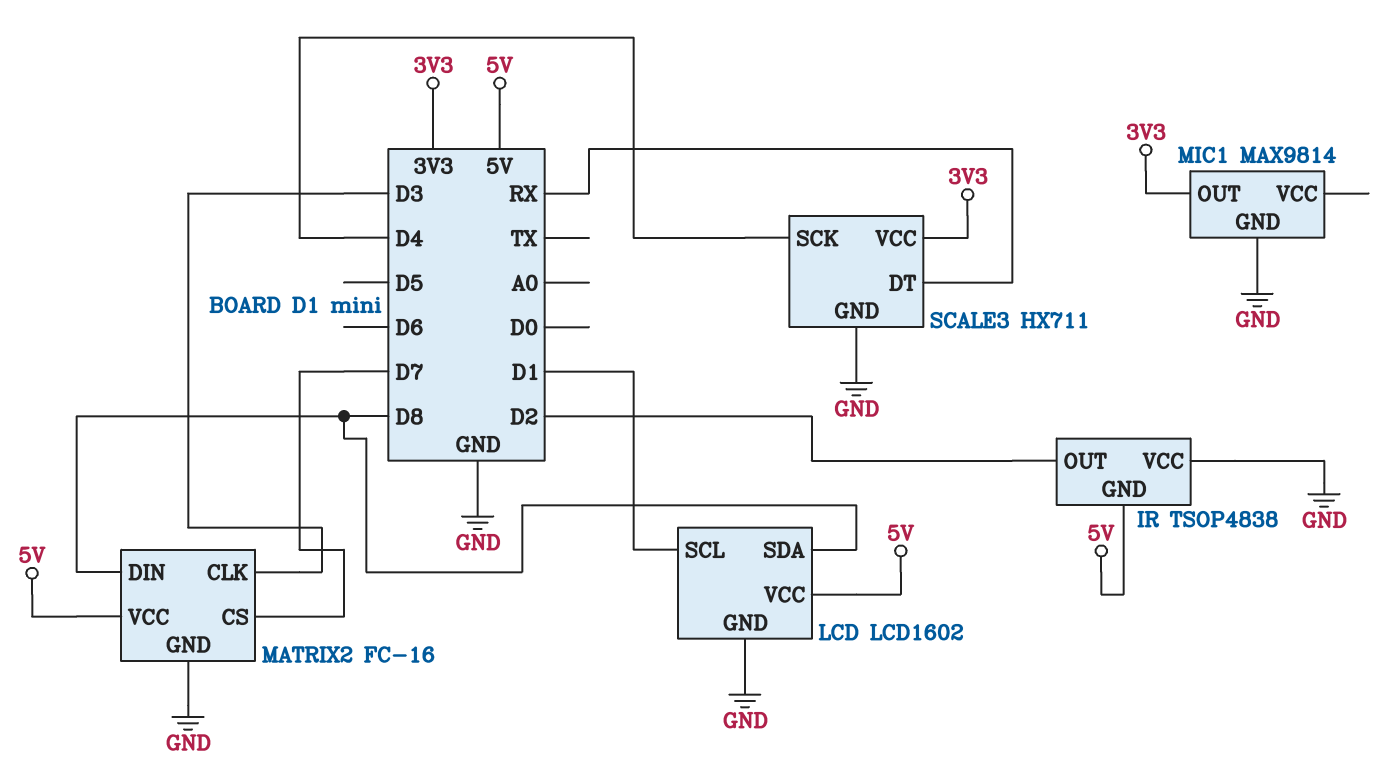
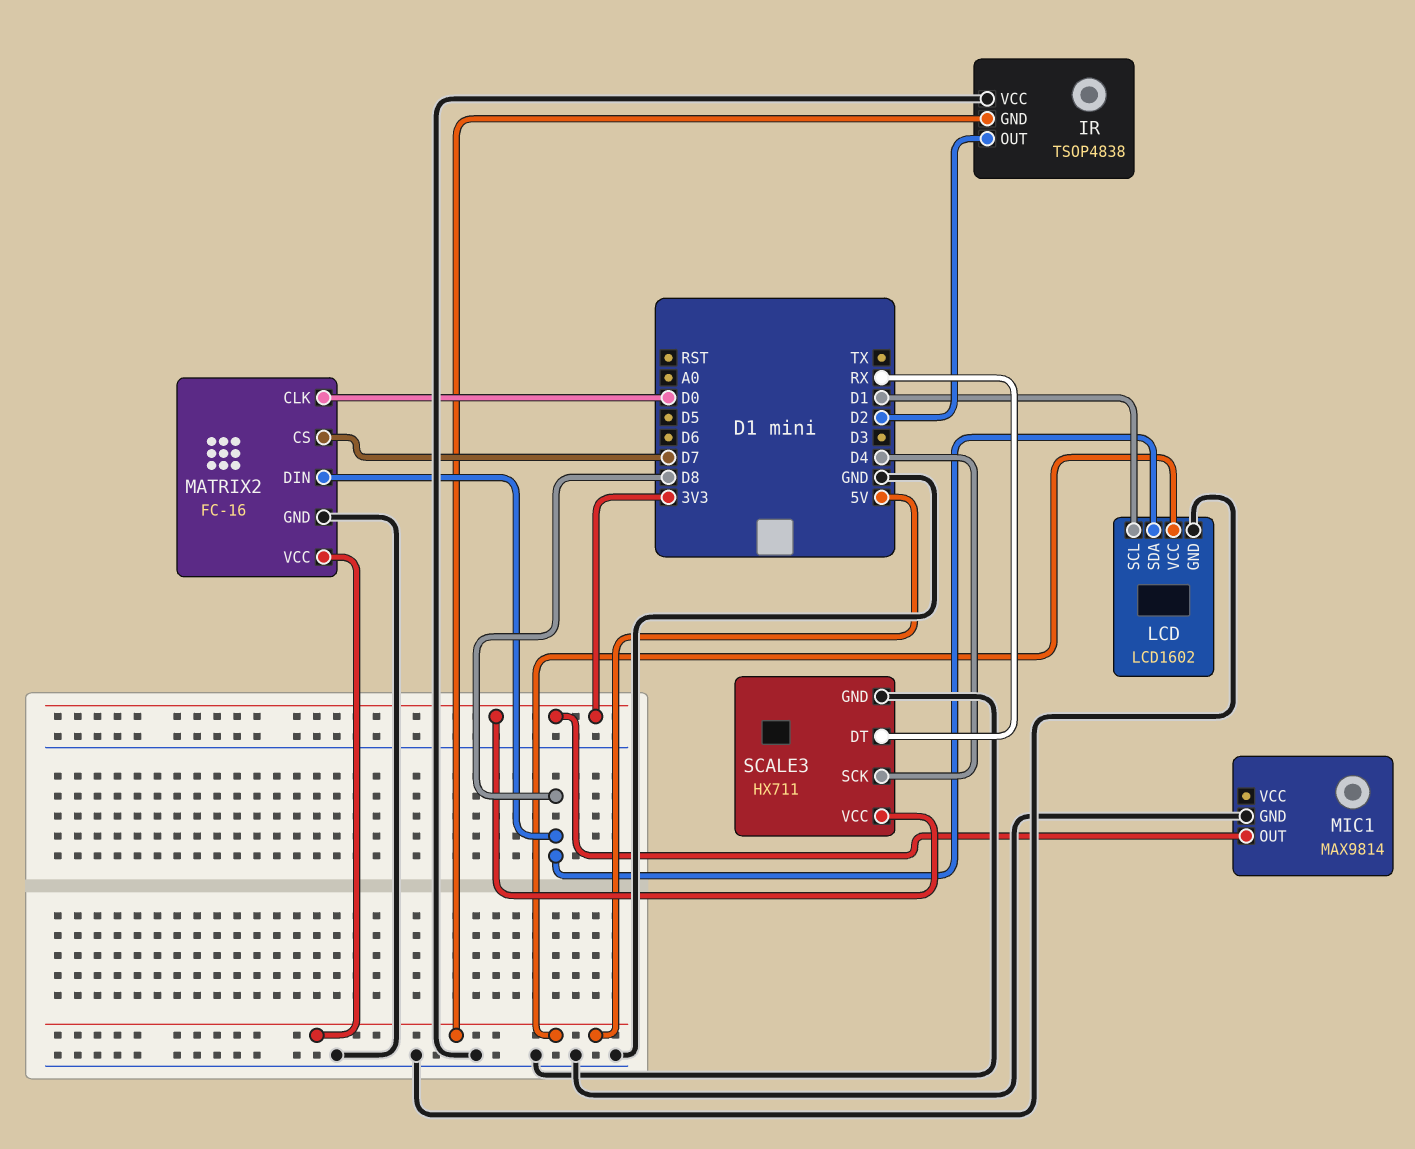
MATRIX2 pin CLK: D3 -> D0

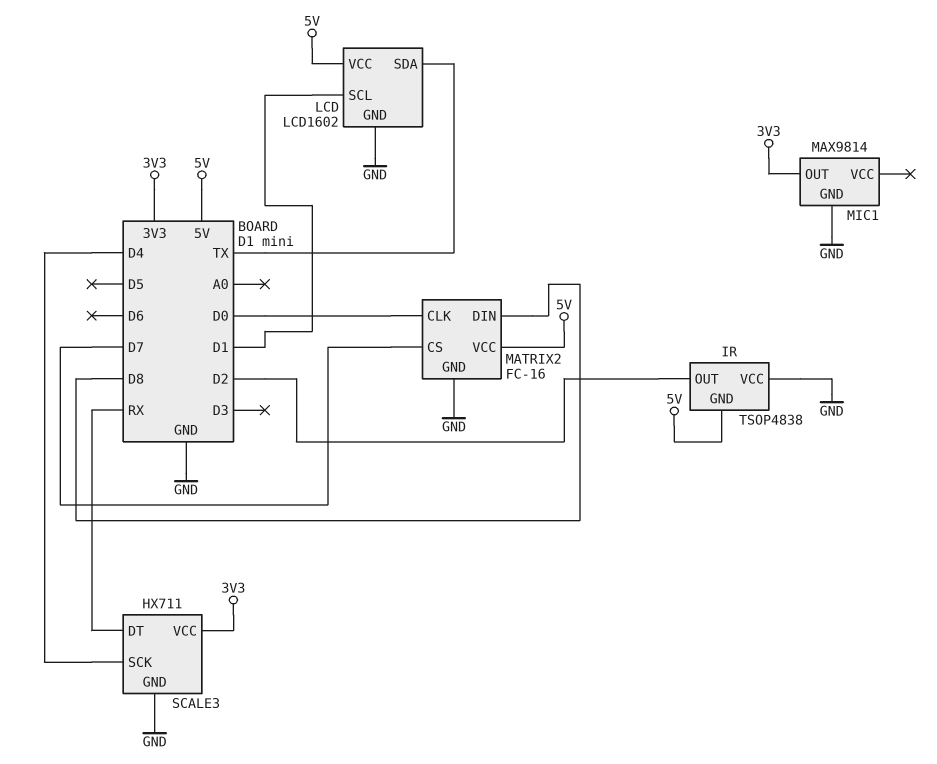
LCD pin SDA: D8 -> TX

